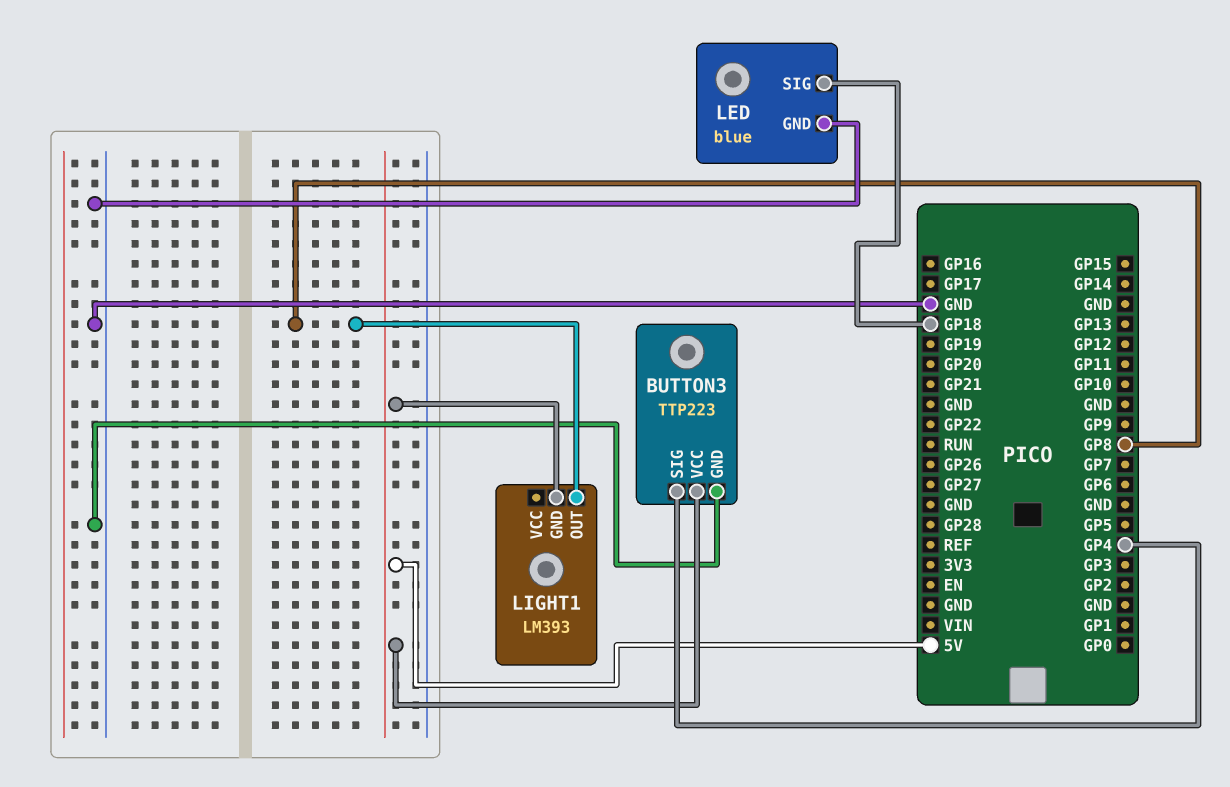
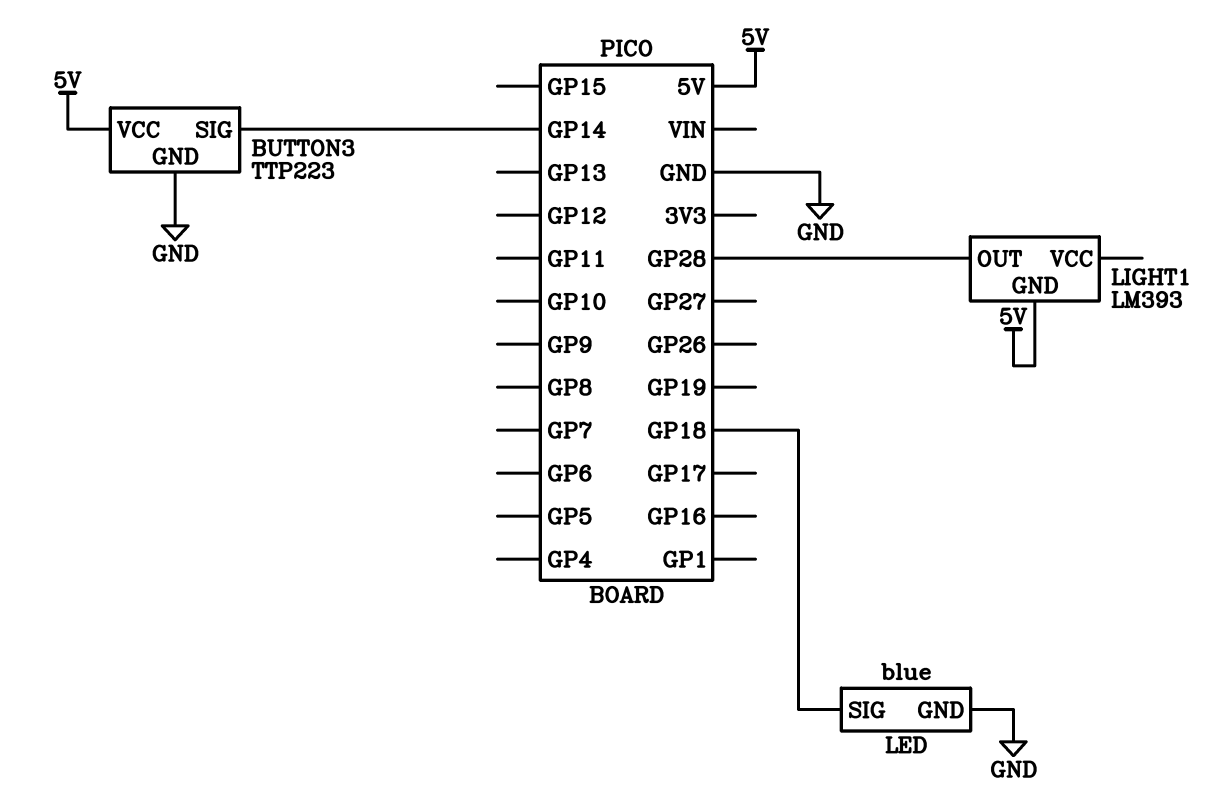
BUTTON3 pin SIG: GP4 -> GP14
LIGHT1 pin OUT: GP8 -> GP28

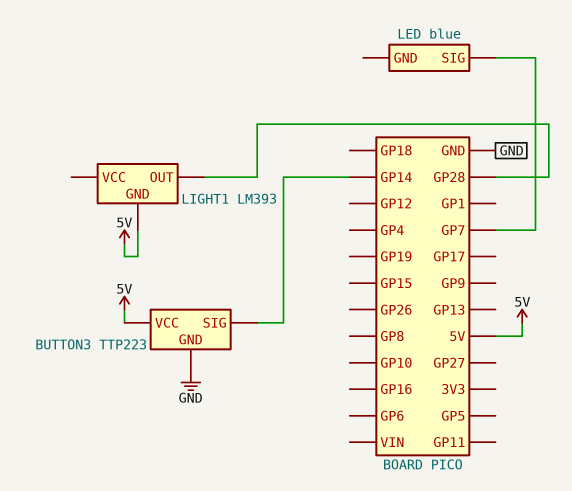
LED pin GND: GND -> none
LED pin SIG: GP18 -> GP7

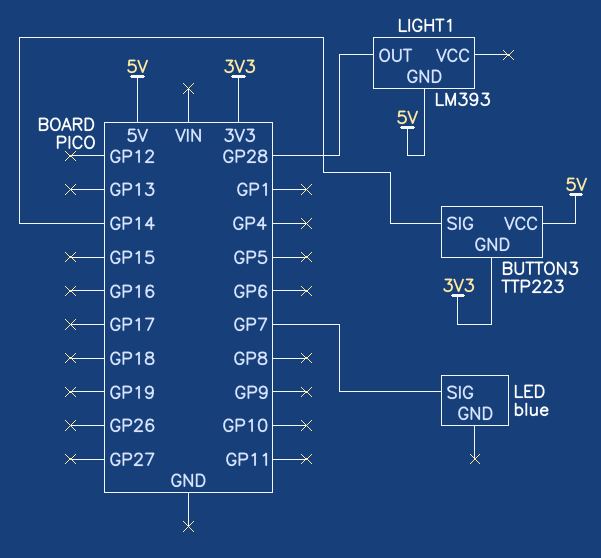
BUTTON3 pin GND: GND -> 3V3

